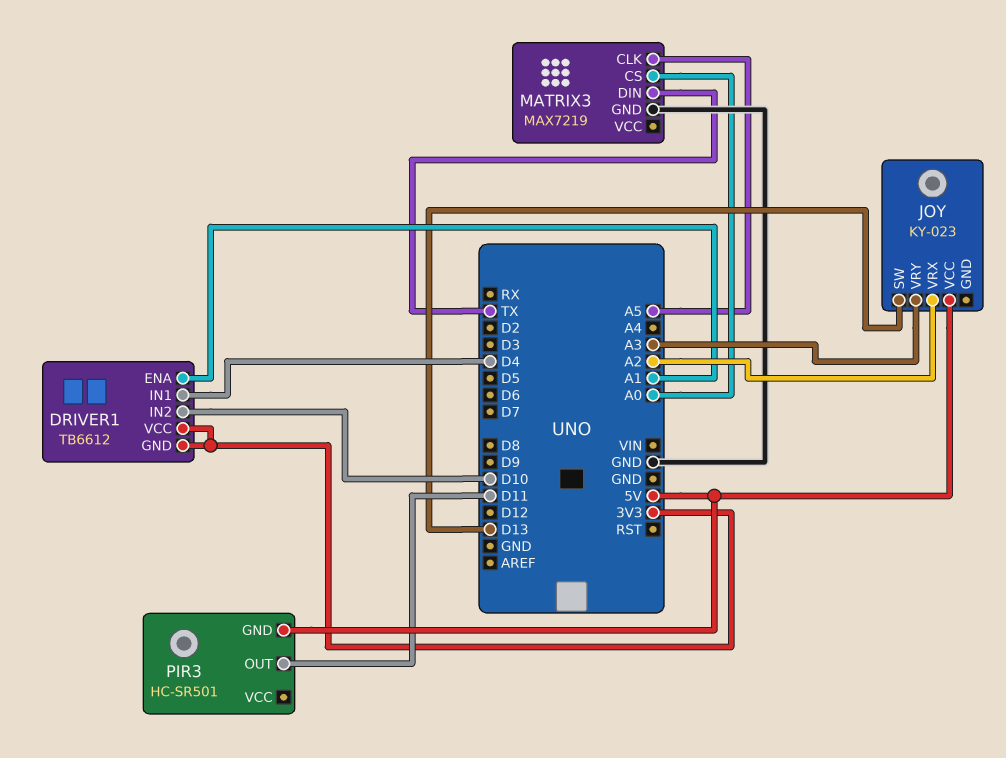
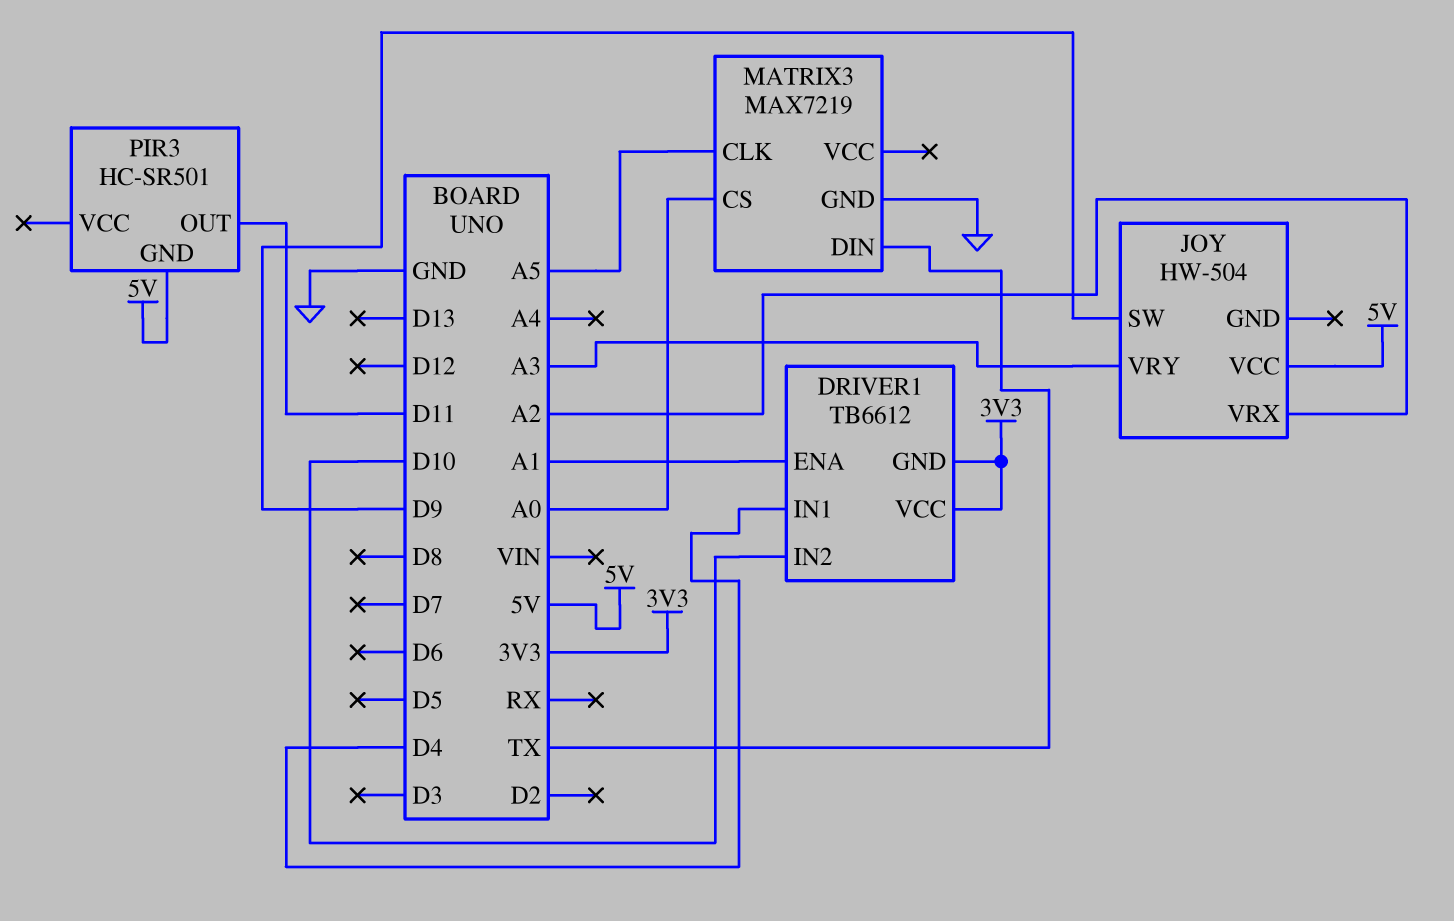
JOY: KY-023 -> HW-504
JOY pin SW: D13 -> D9

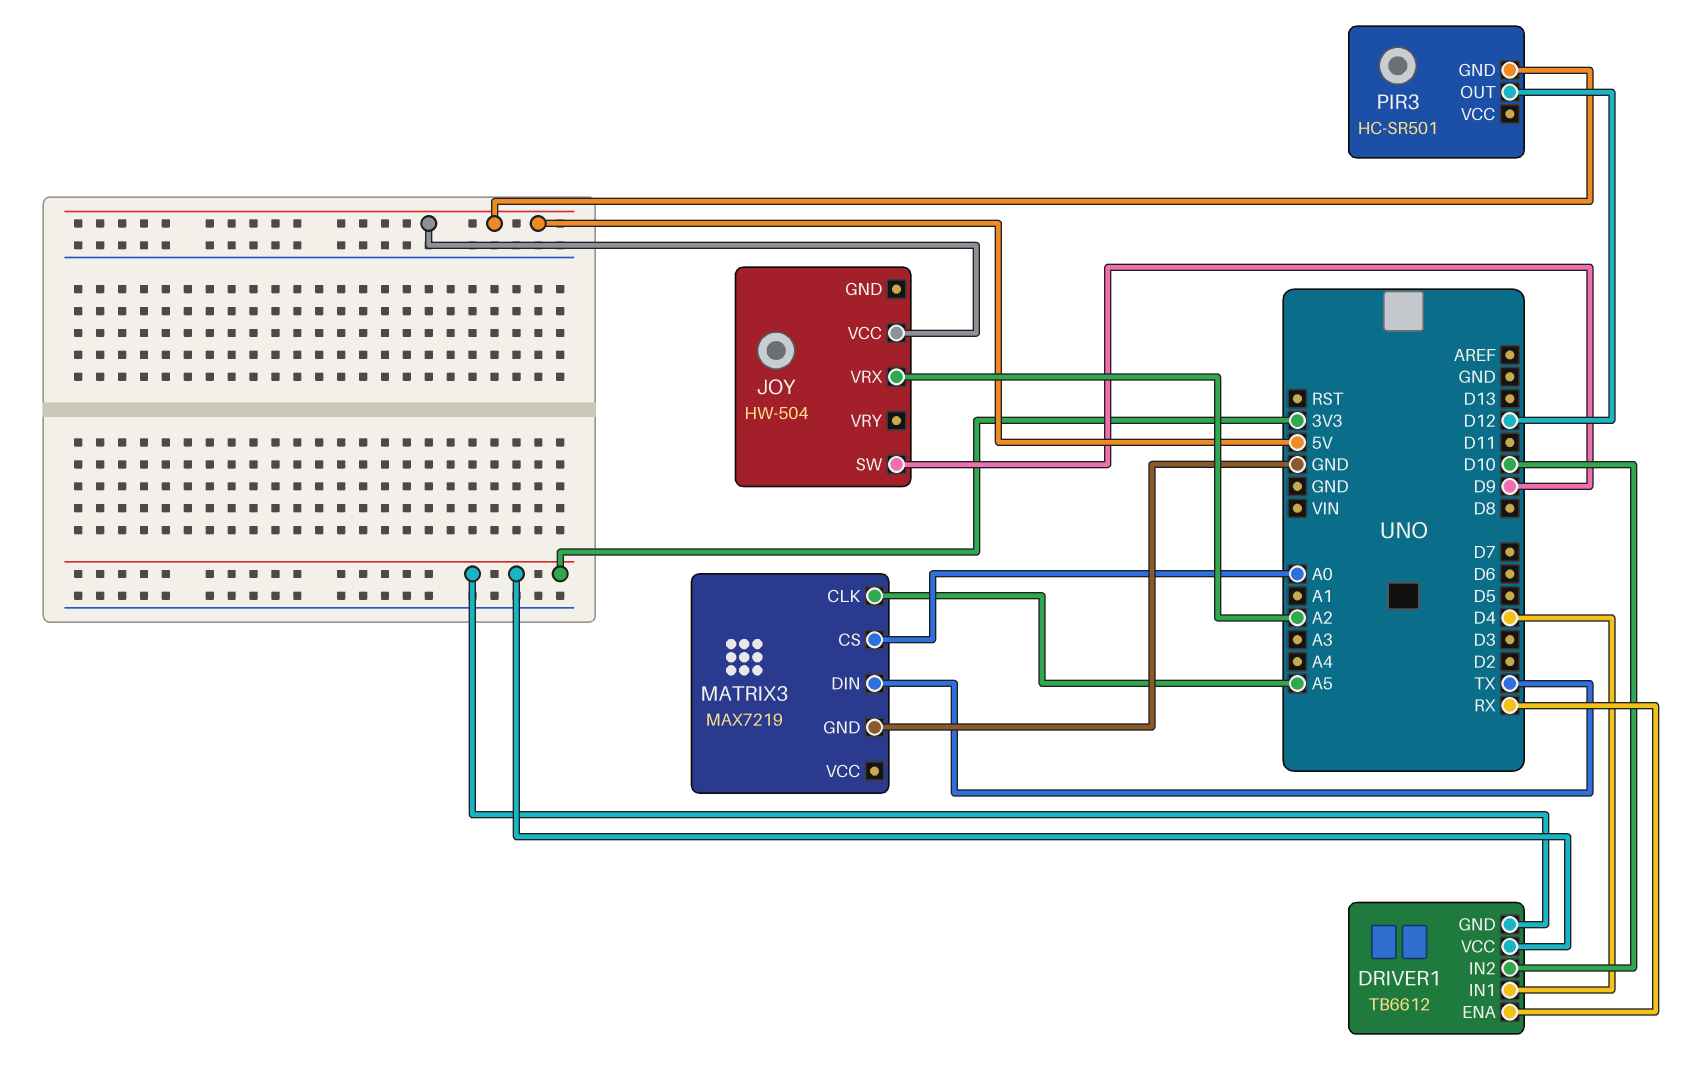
DRIVER1 pin ENA: A1 -> RX
JOY pin VRY: A3 -> none
PIR3 pin OUT: D11 -> D12

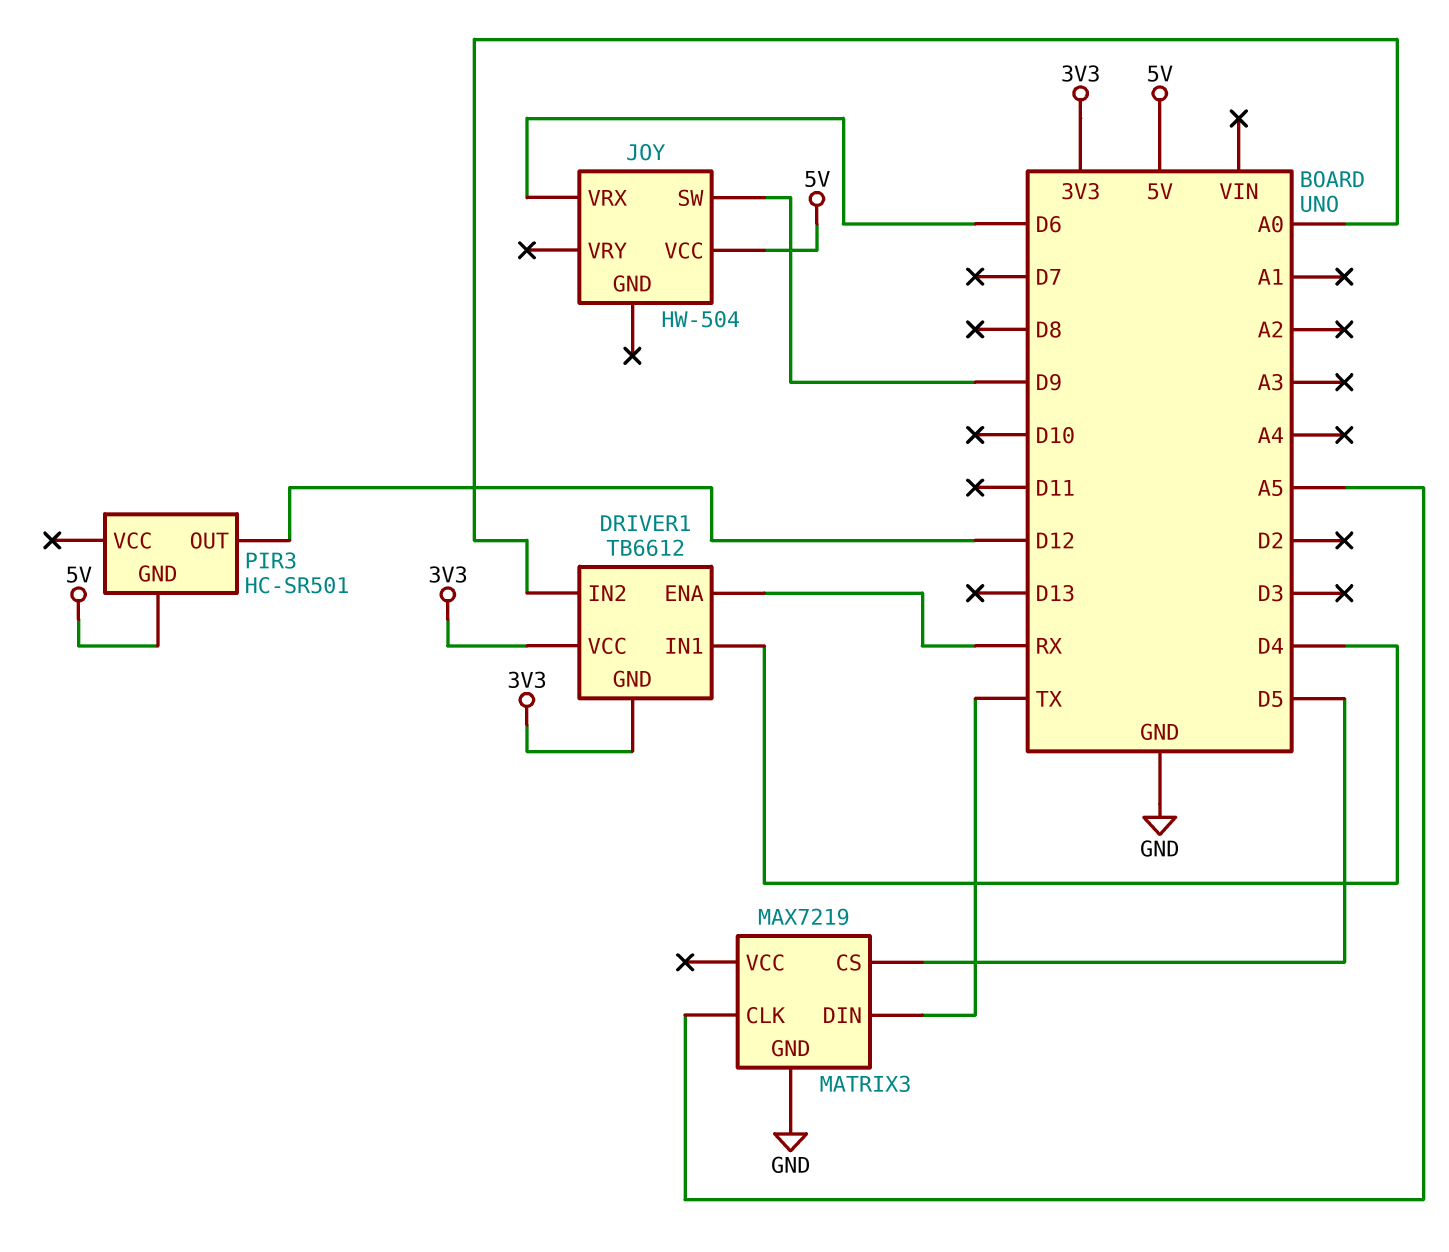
DRIVER1 pin IN2: D10 -> A0
JOY pin VRX: A2 -> D6
MATRIX3 pin CS: A0 -> D5

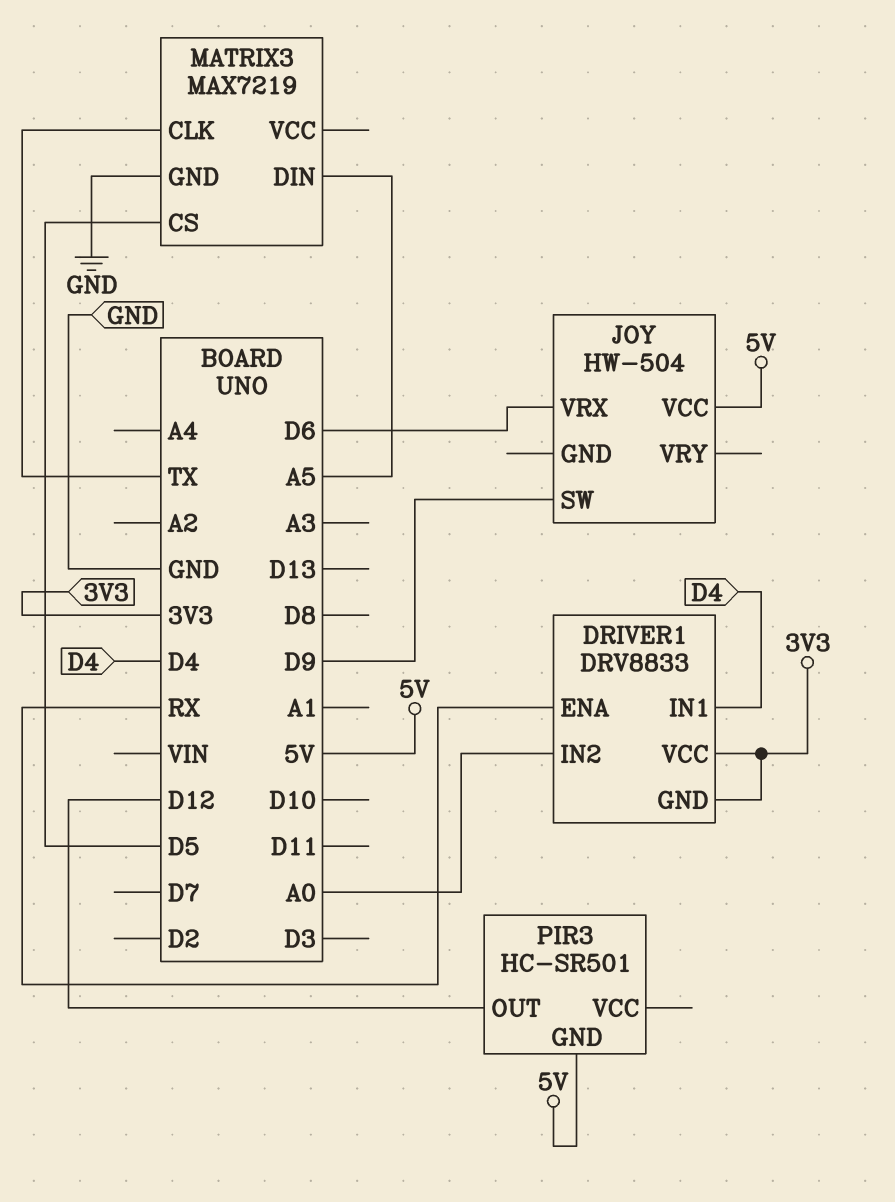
DRIVER1: TB6612 -> DRV8833
MATRIX3 pin CLK: A5 -> TX
MATRIX3 pin DIN: TX -> A5

